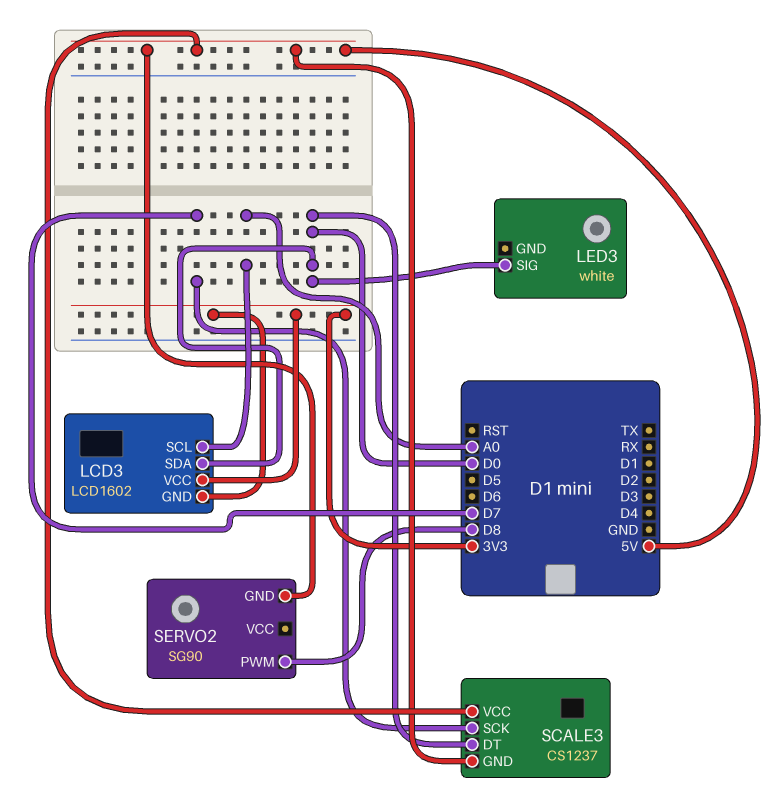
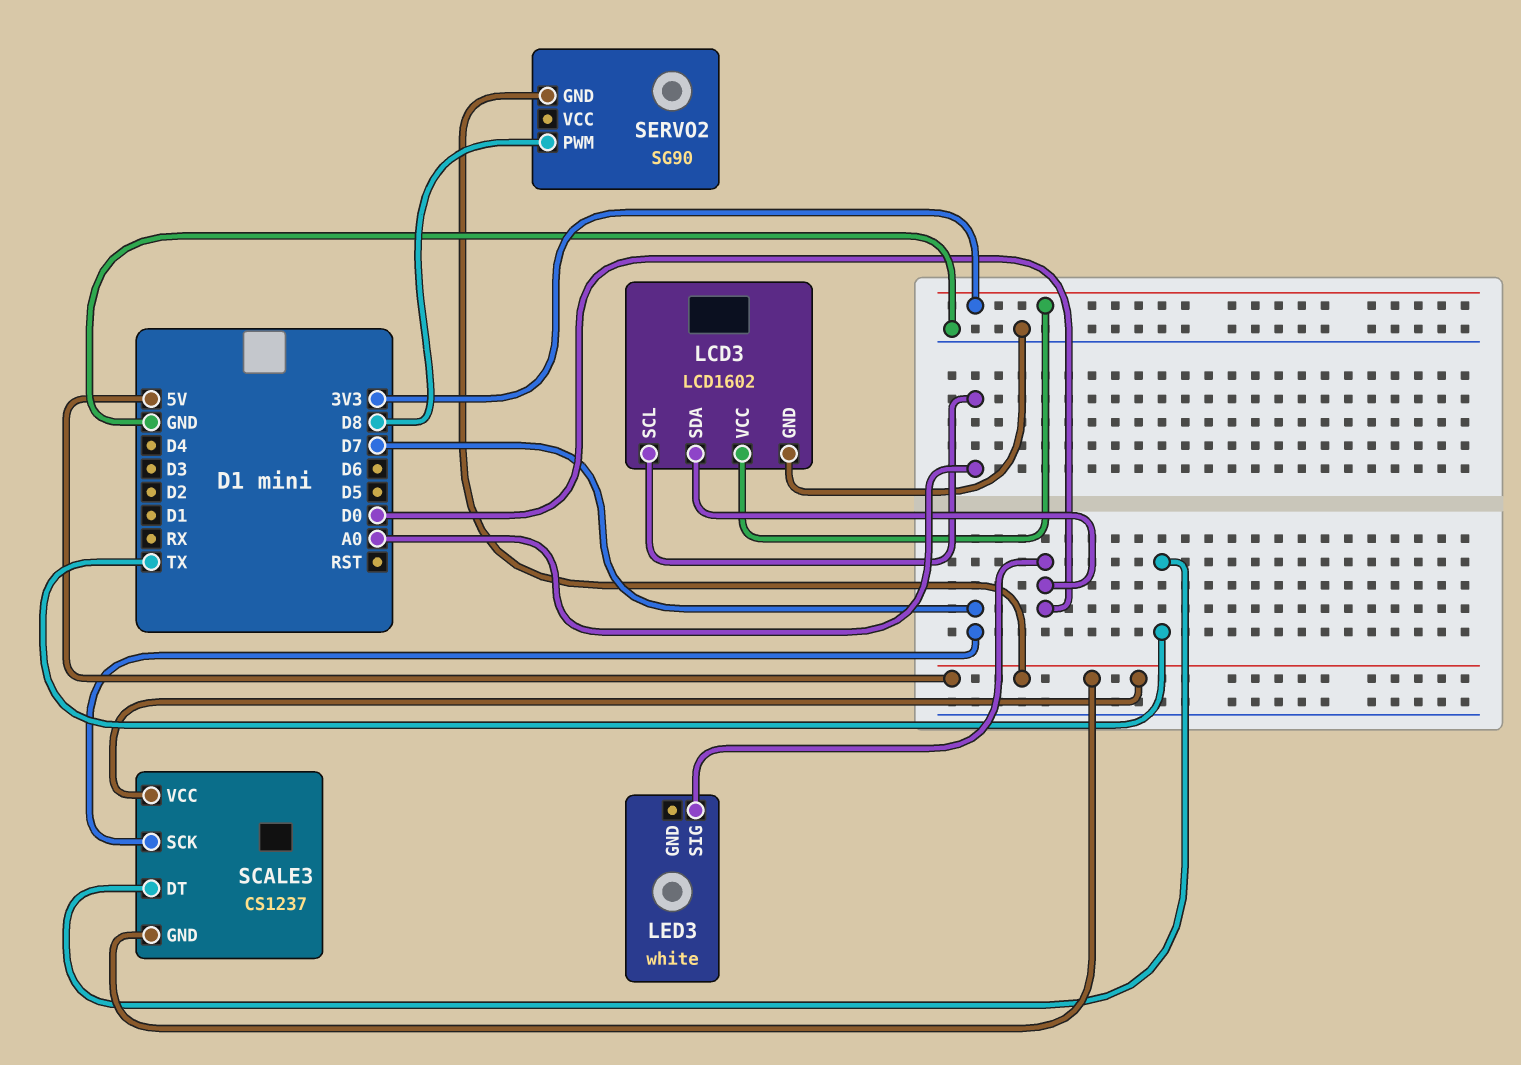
LCD3 pin GND: 3V3 -> GND
SCALE3 pin DT: D0 -> TX

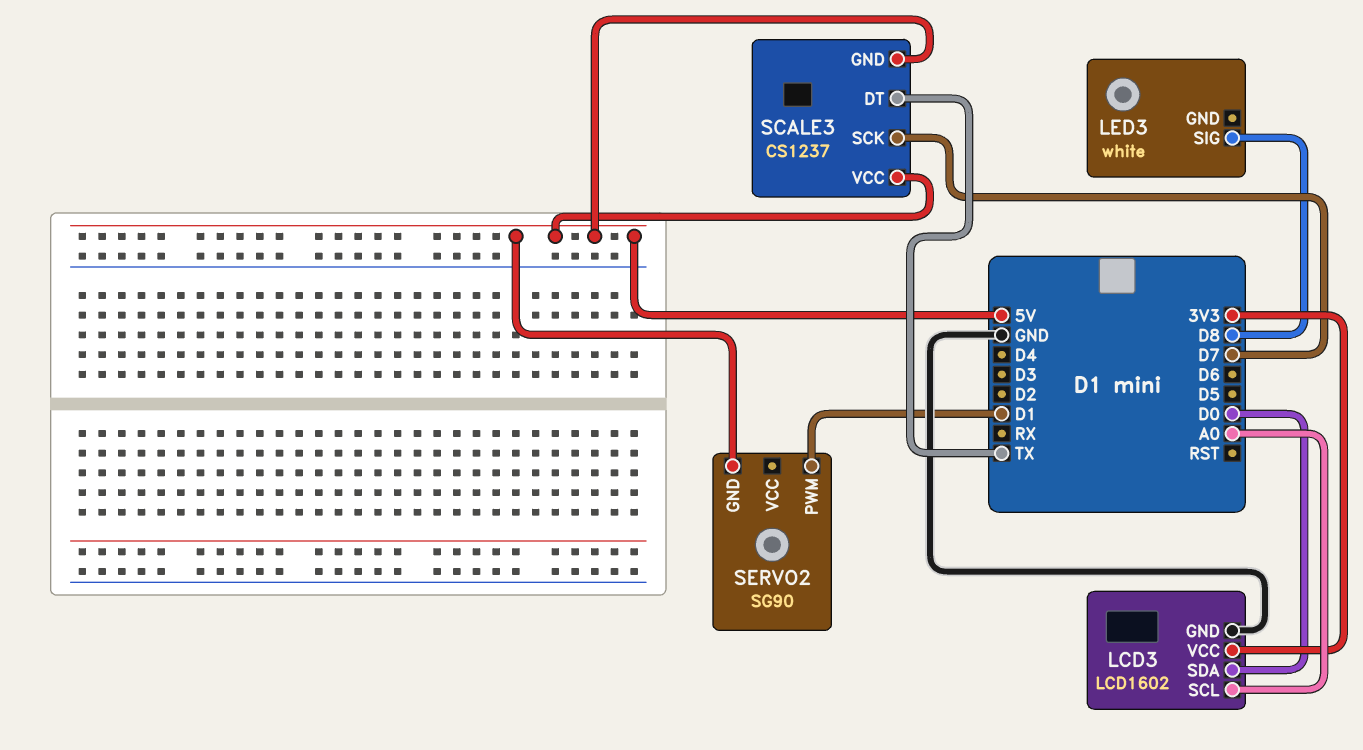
LED3 pin SIG: D0 -> D8
SERVO2 pin PWM: D8 -> D1

